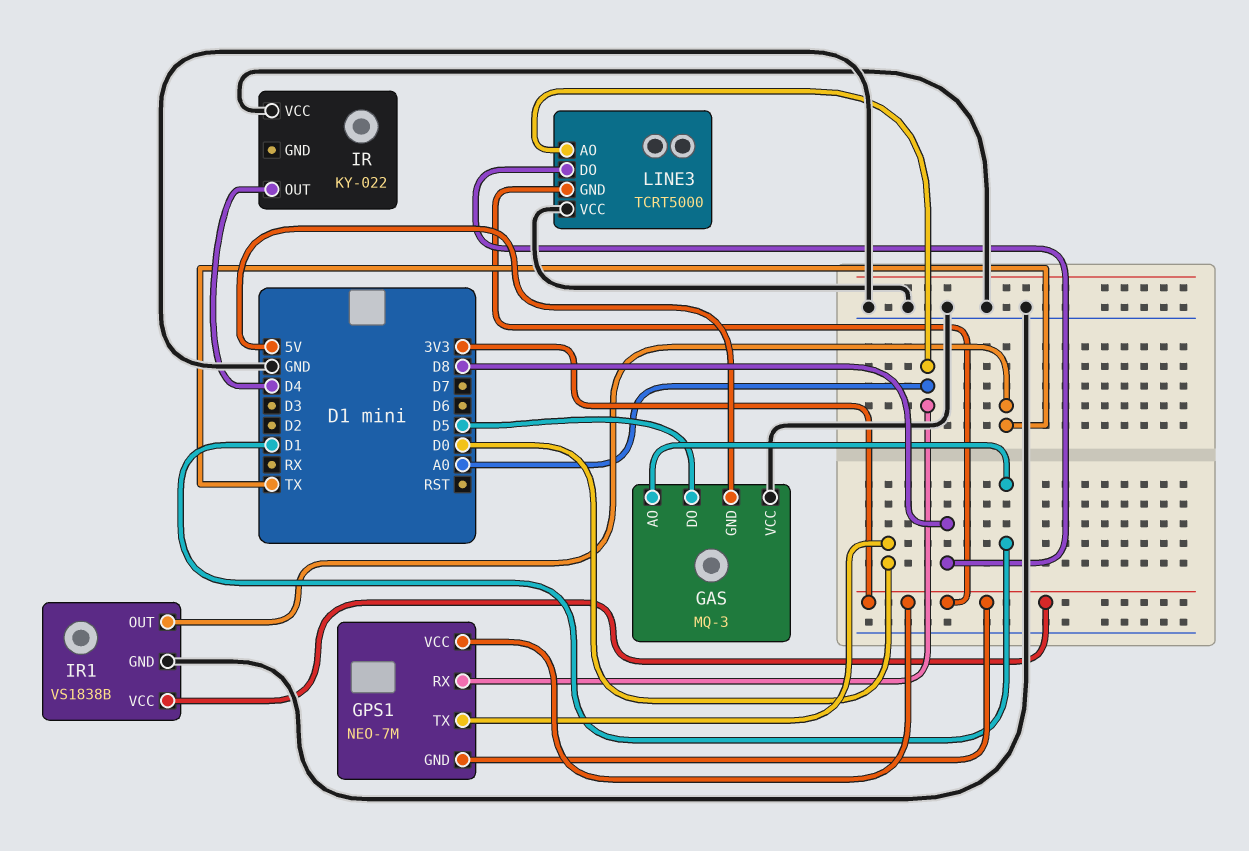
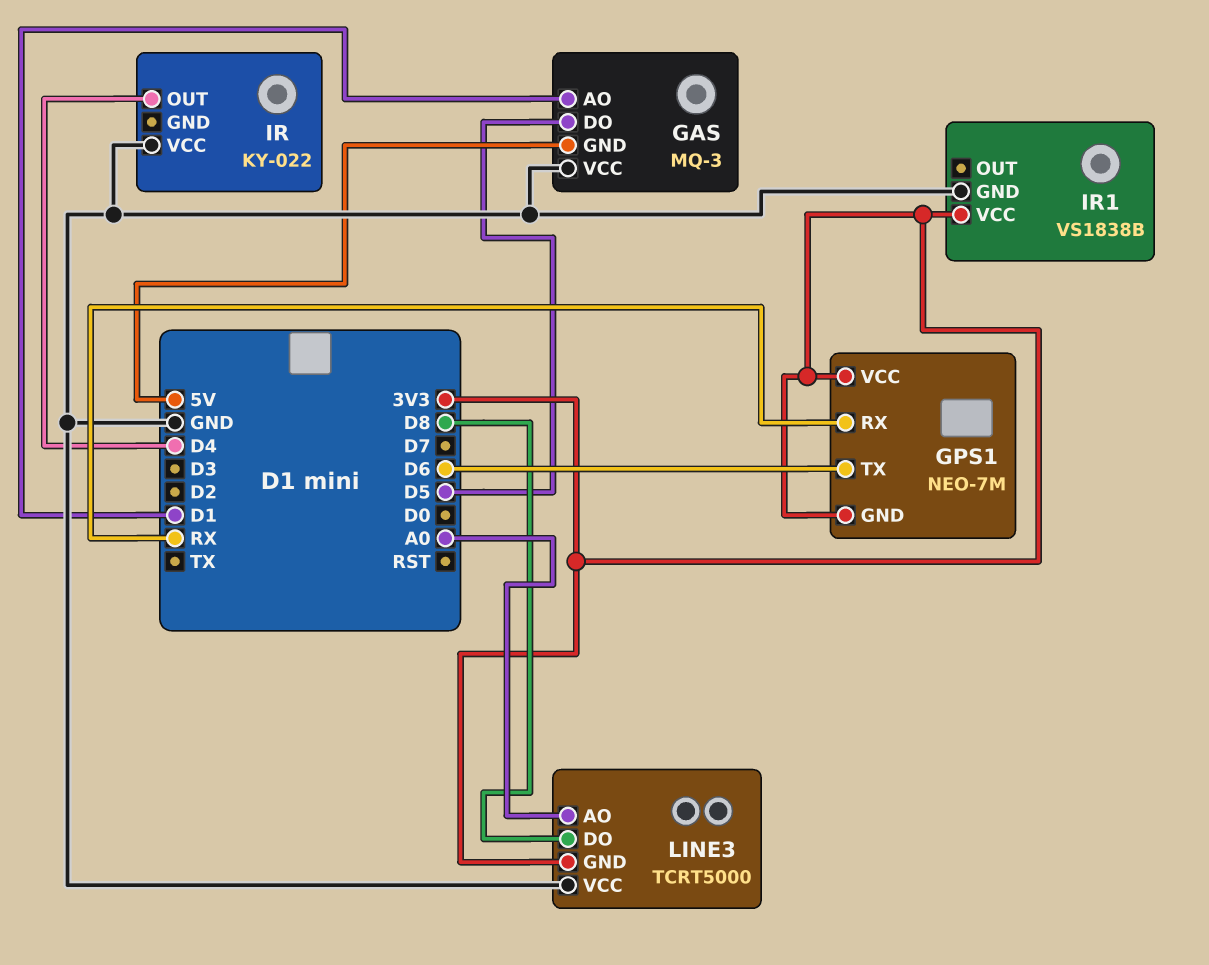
GPS1 pin RX: A0 -> RX
GPS1 pin TX: D0 -> D6
IR1 pin OUT: TX -> none

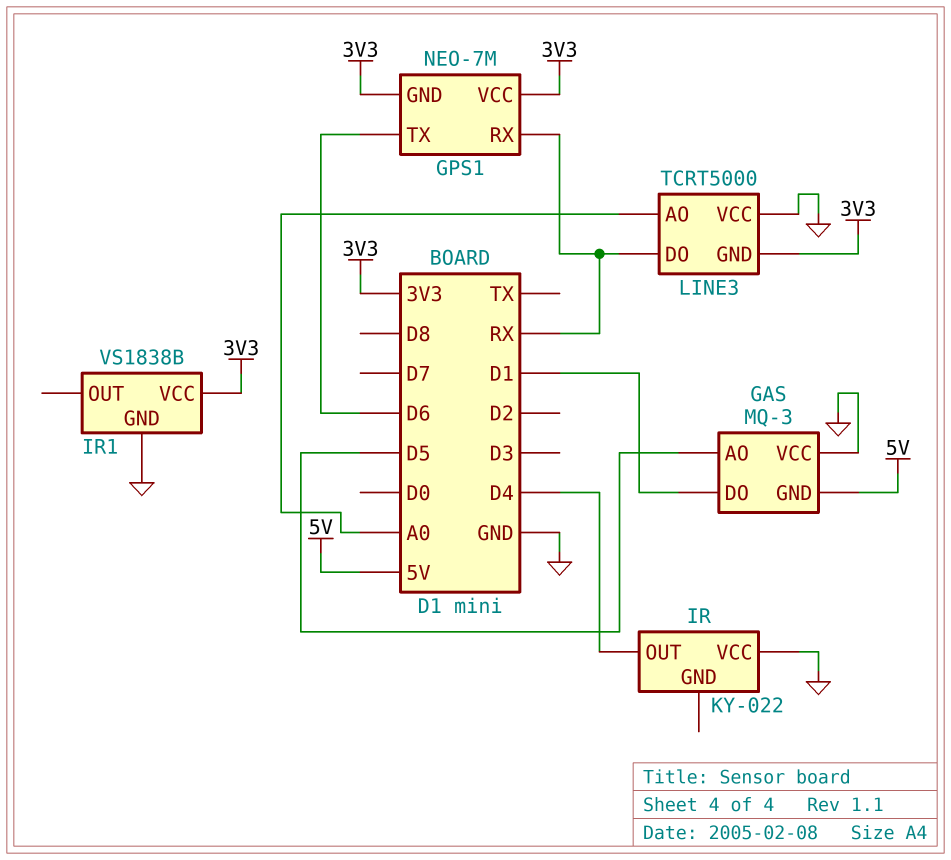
GAS pin AO: D1 -> D5
GAS pin DO: D5 -> D1
LINE3 pin DO: D8 -> RX

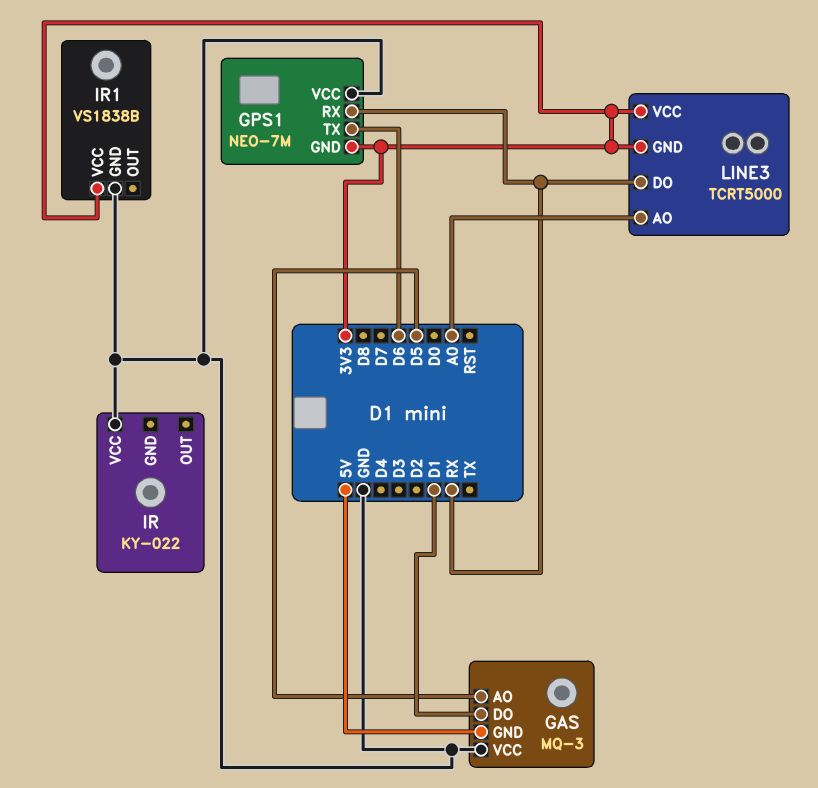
GPS1 pin VCC: 3V3 -> GND
IR pin OUT: D4 -> none
LINE3 pin VCC: GND -> 3V3

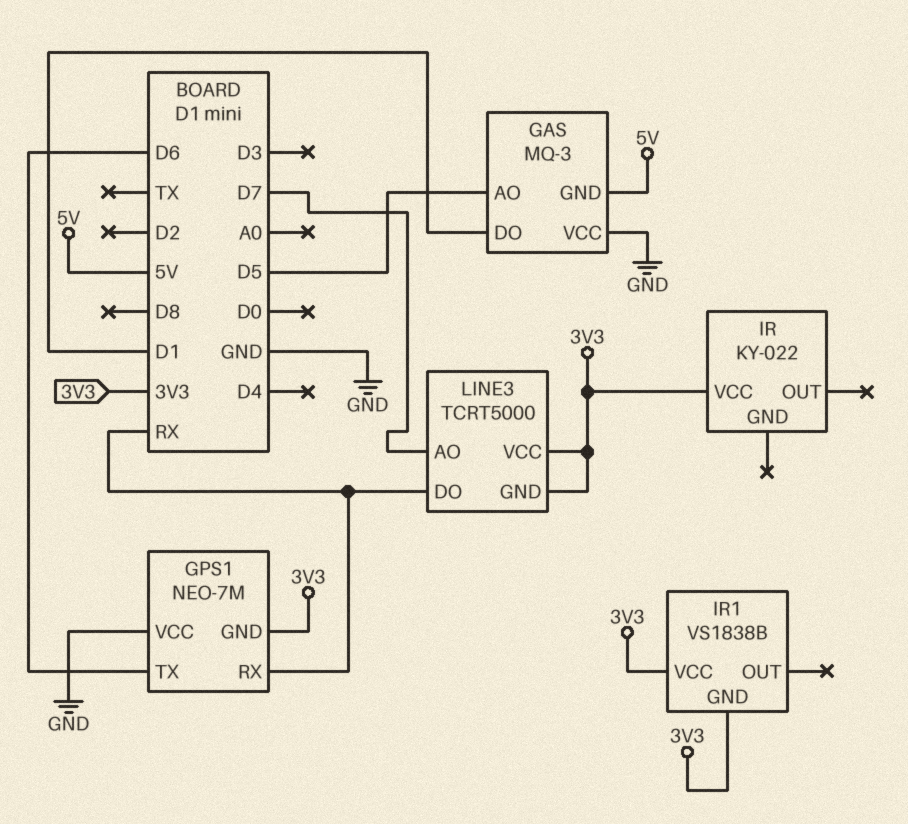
IR pin VCC: GND -> 3V3
IR1 pin GND: GND -> 3V3
LINE3 pin AO: A0 -> D7

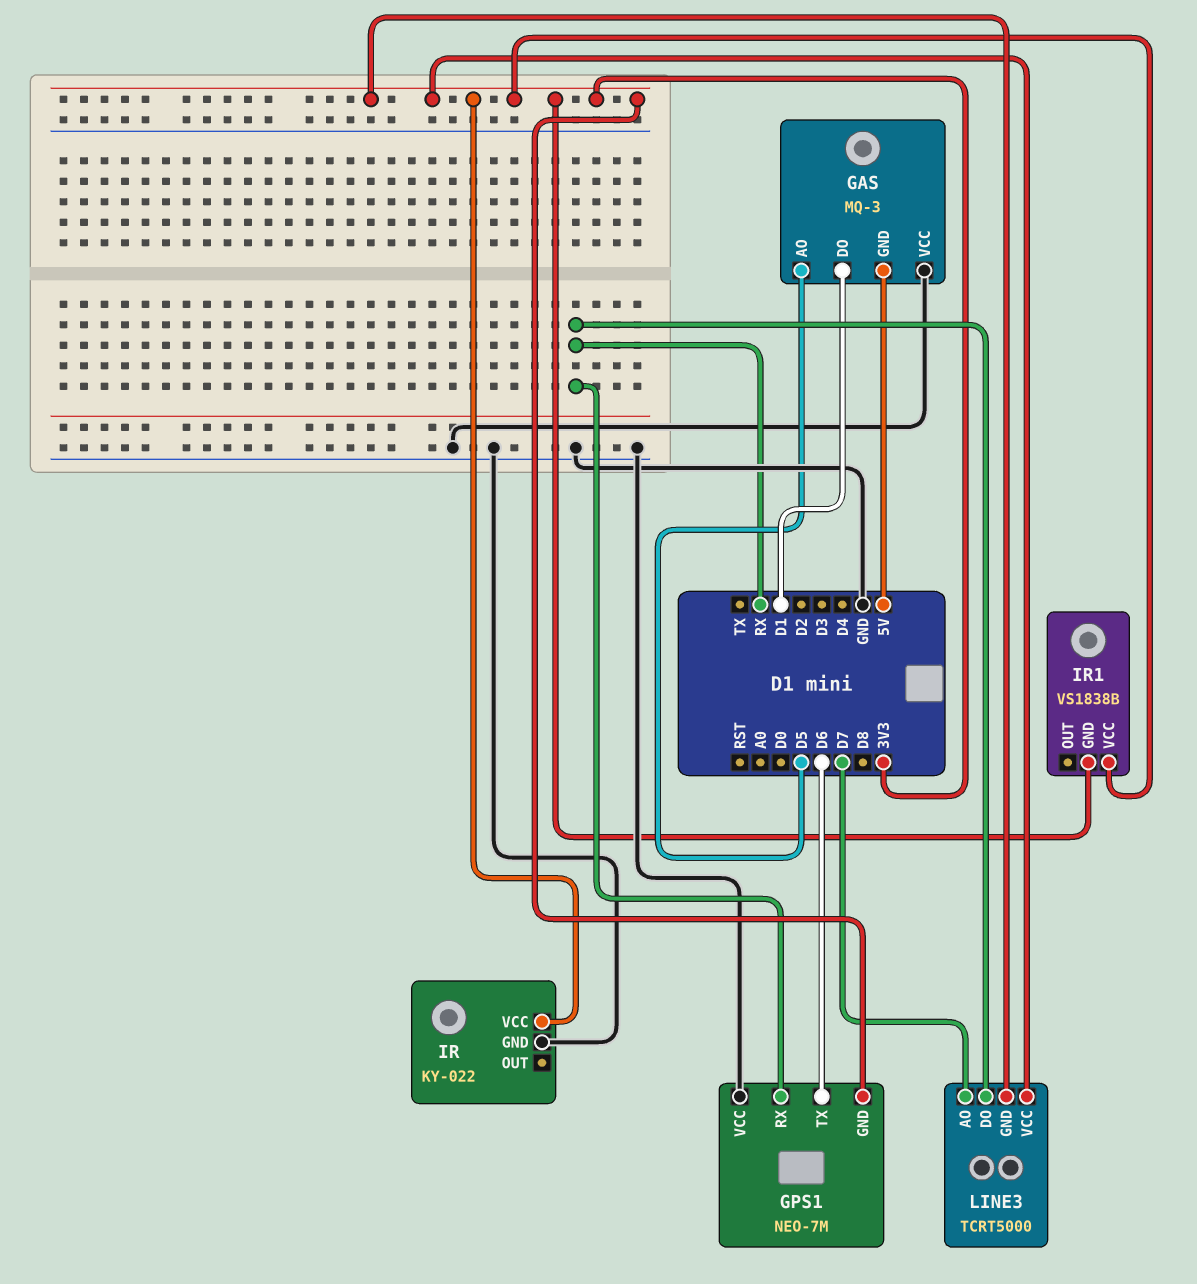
IR pin GND: none -> GND

